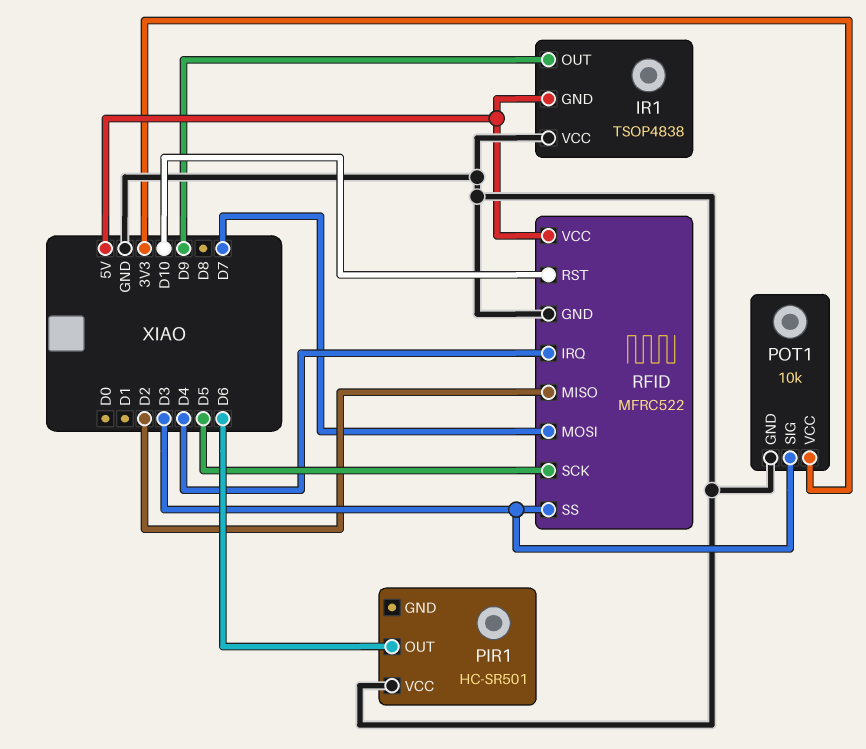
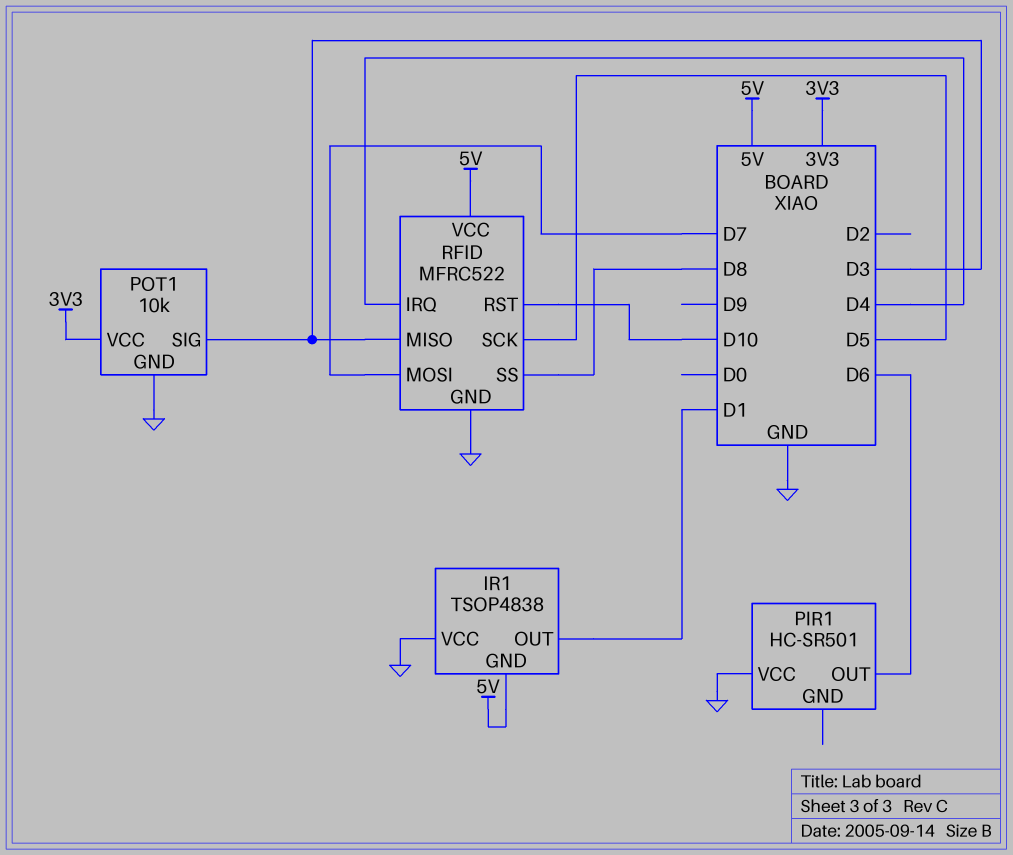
IR1 pin OUT: D9 -> D1
RFID pin MISO: D2 -> D3
RFID pin SS: D3 -> D8

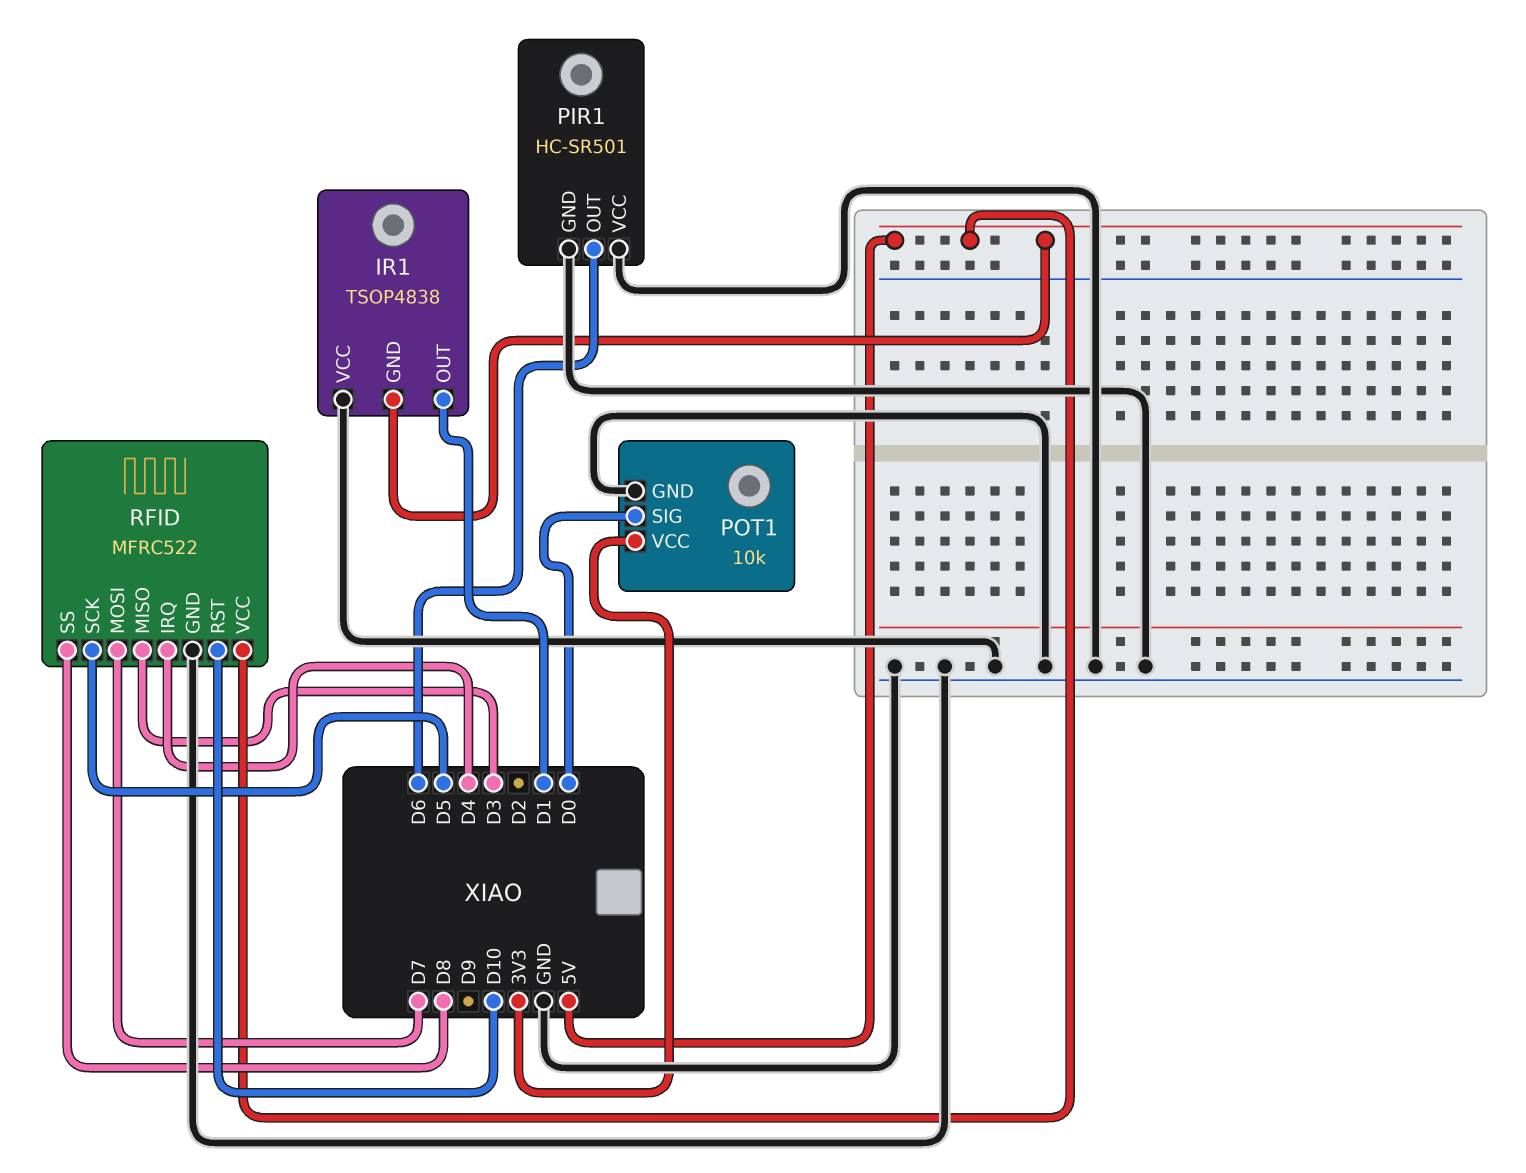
PIR1 pin GND: none -> GND
POT1 pin SIG: D3 -> D0

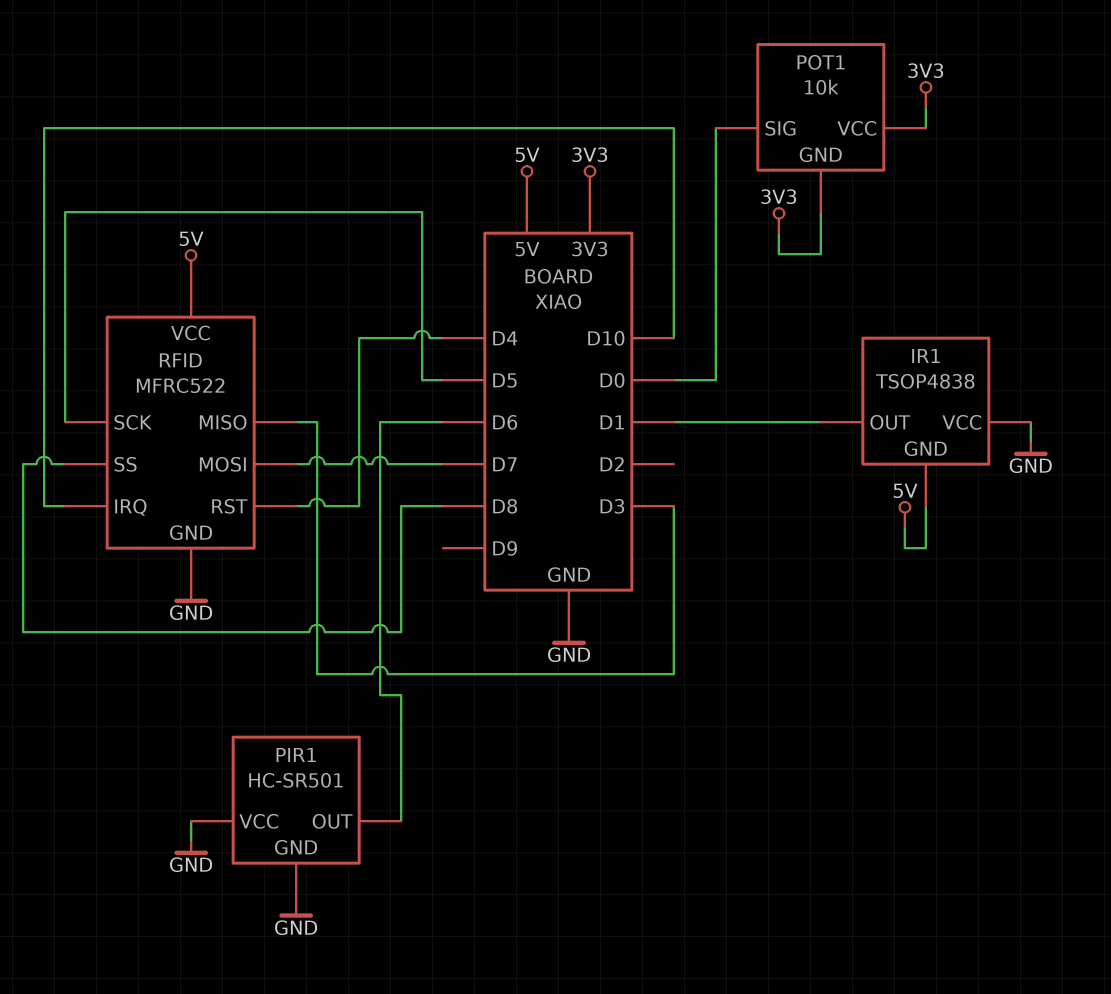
POT1 pin GND: GND -> 3V3
RFID pin IRQ: D4 -> D10
RFID pin RST: D10 -> D4

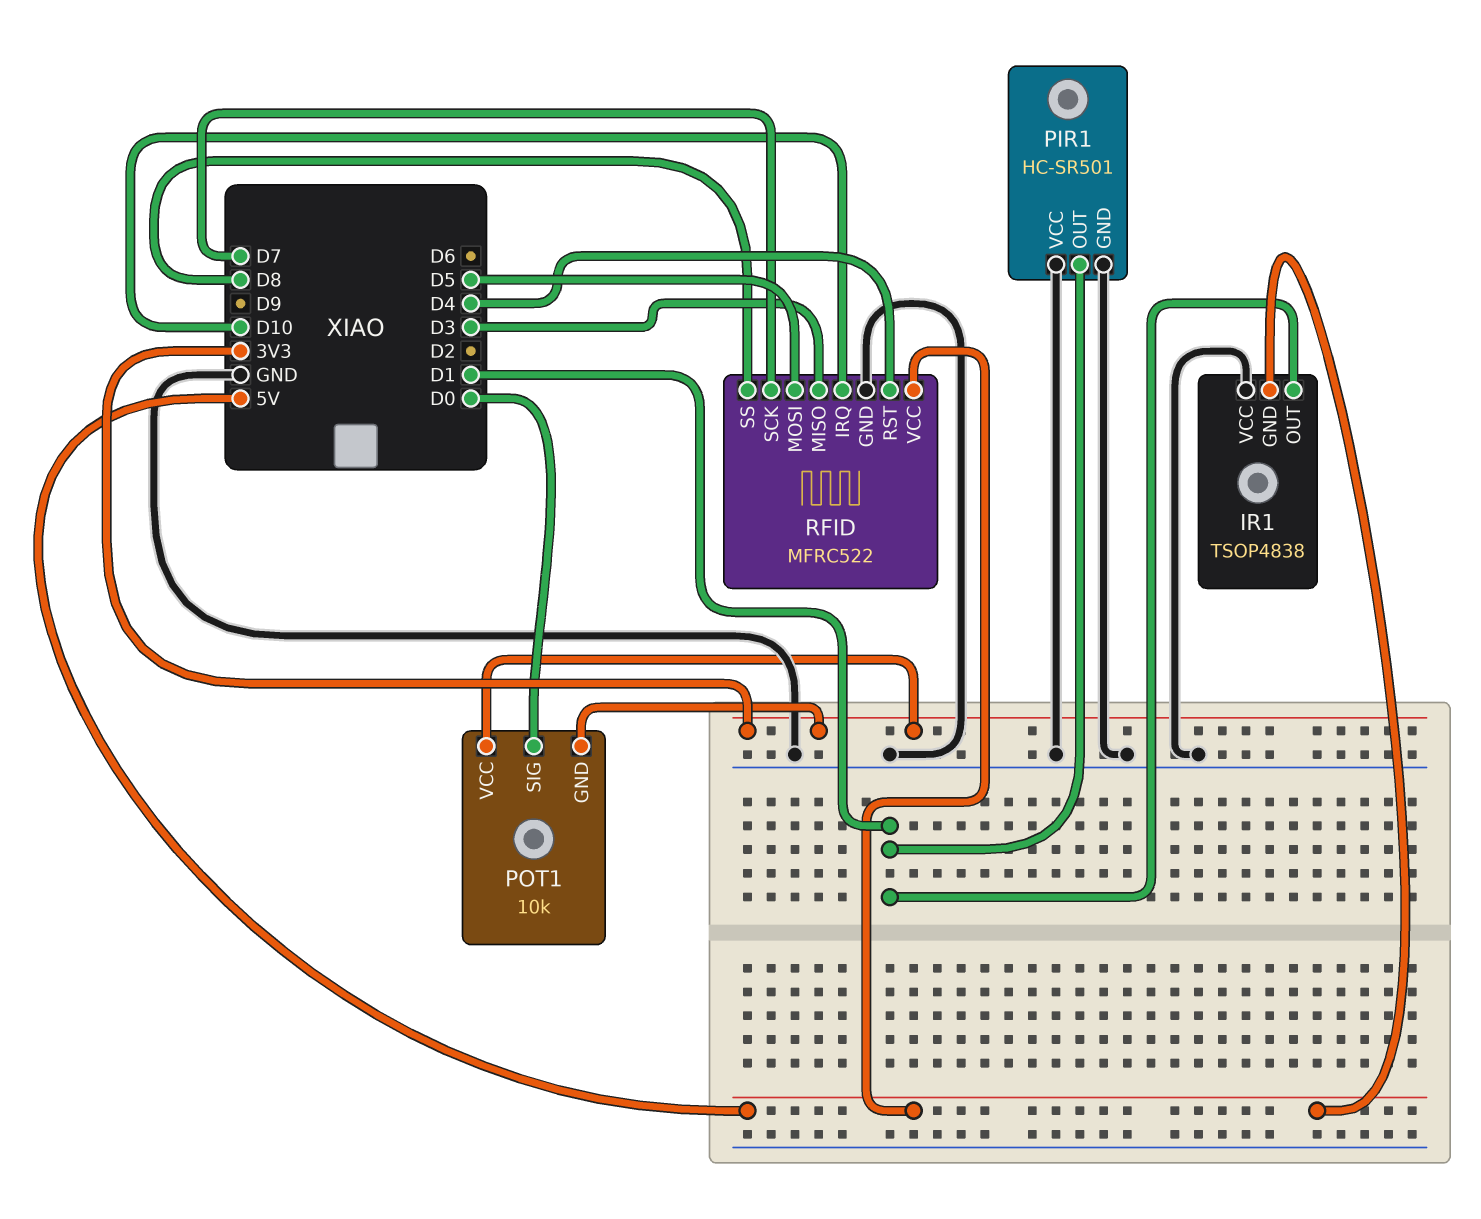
PIR1 pin OUT: D6 -> D1
RFID pin MOSI: D7 -> D5
RFID pin SCK: D5 -> D7

